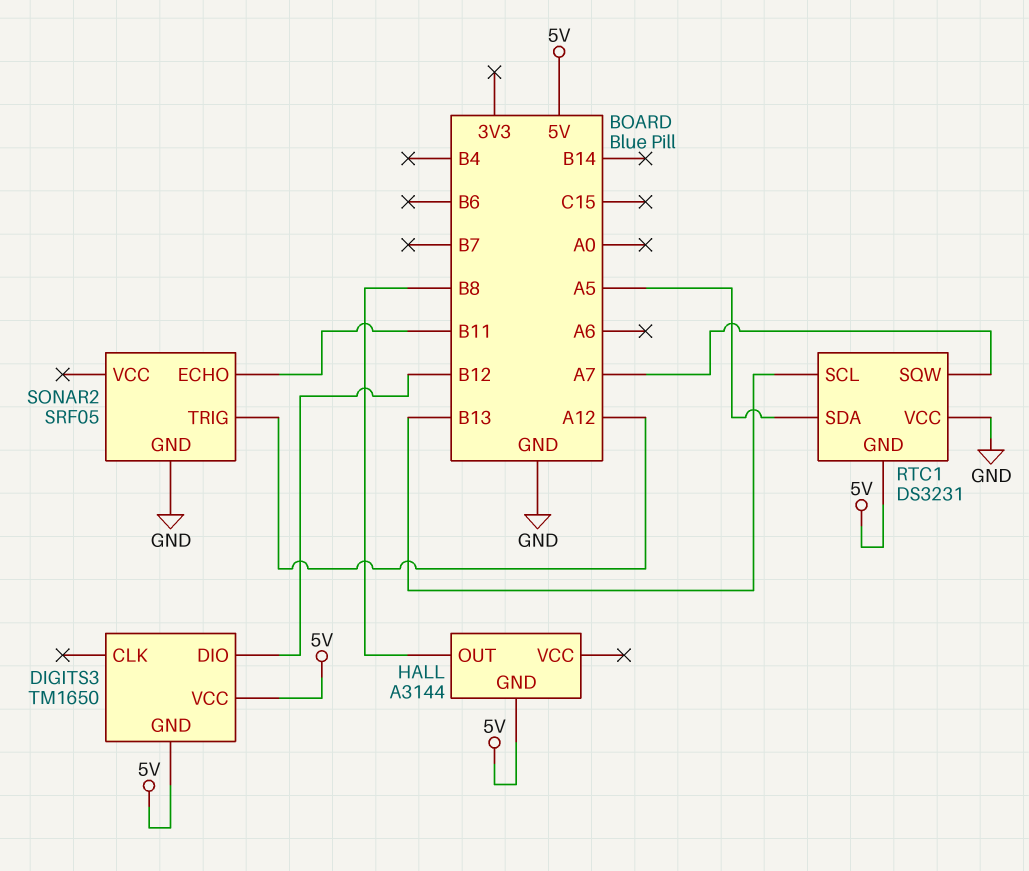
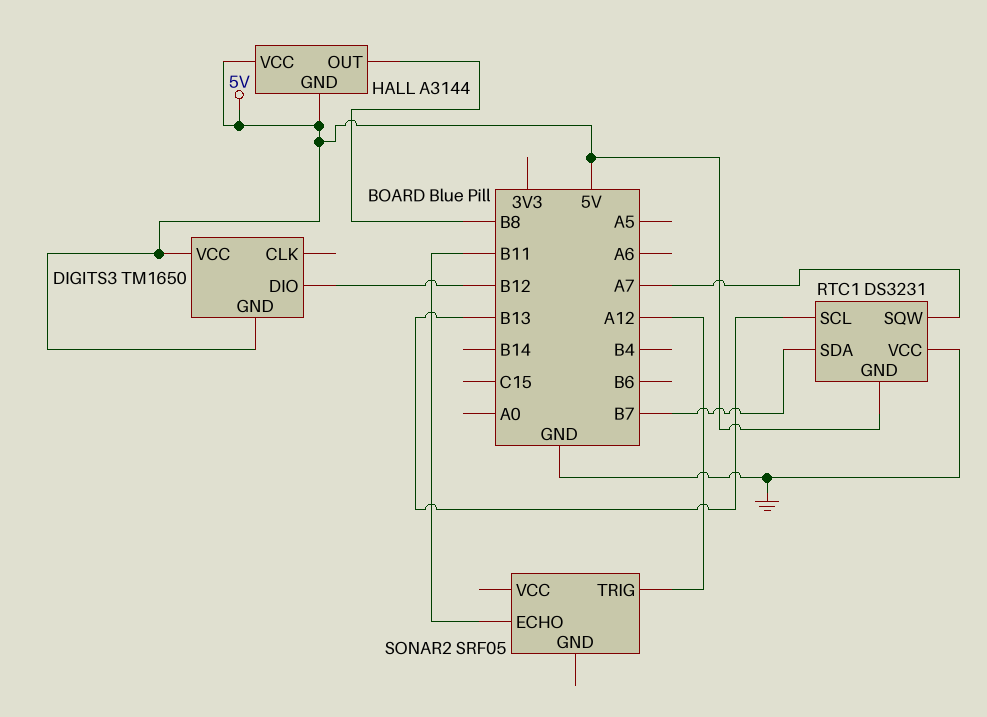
HALL pin VCC: none -> 5V
RTC1 pin SDA: A5 -> B7
SONAR2 pin GND: GND -> none

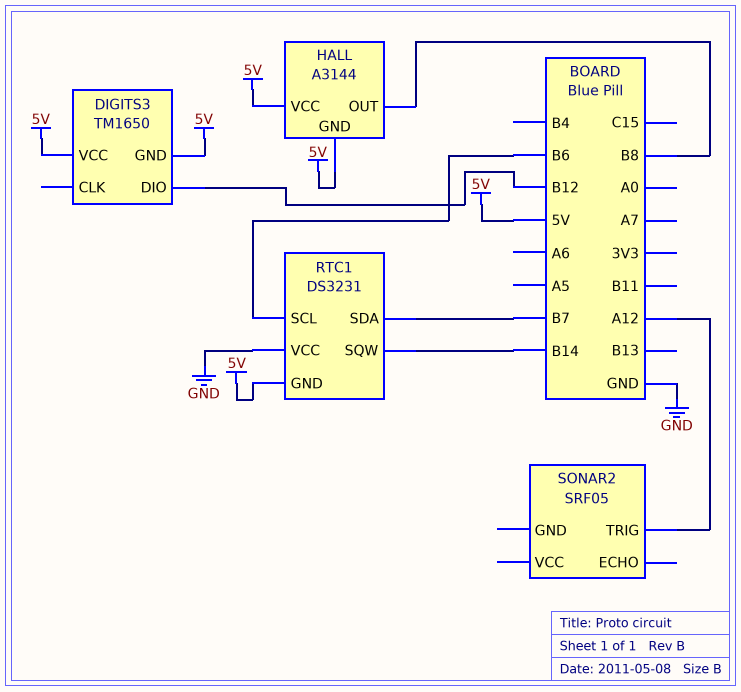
RTC1 pin SCL: B13 -> B6
RTC1 pin SQW: A7 -> B14
SONAR2 pin ECHO: B11 -> none

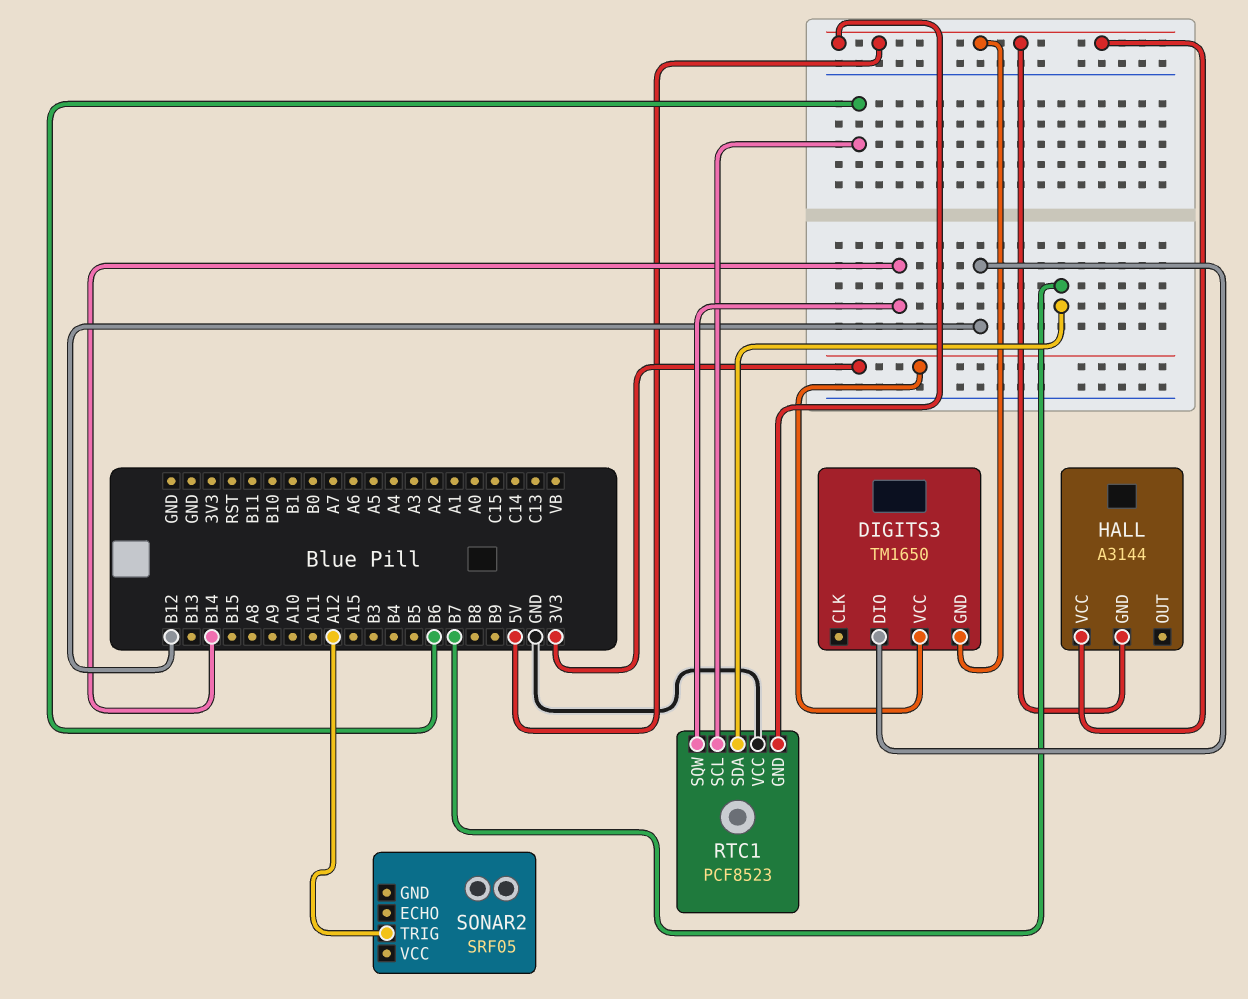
DIGITS3 pin VCC: 5V -> 3V3
HALL pin OUT: B8 -> none
RTC1: DS3231 -> PCF8523

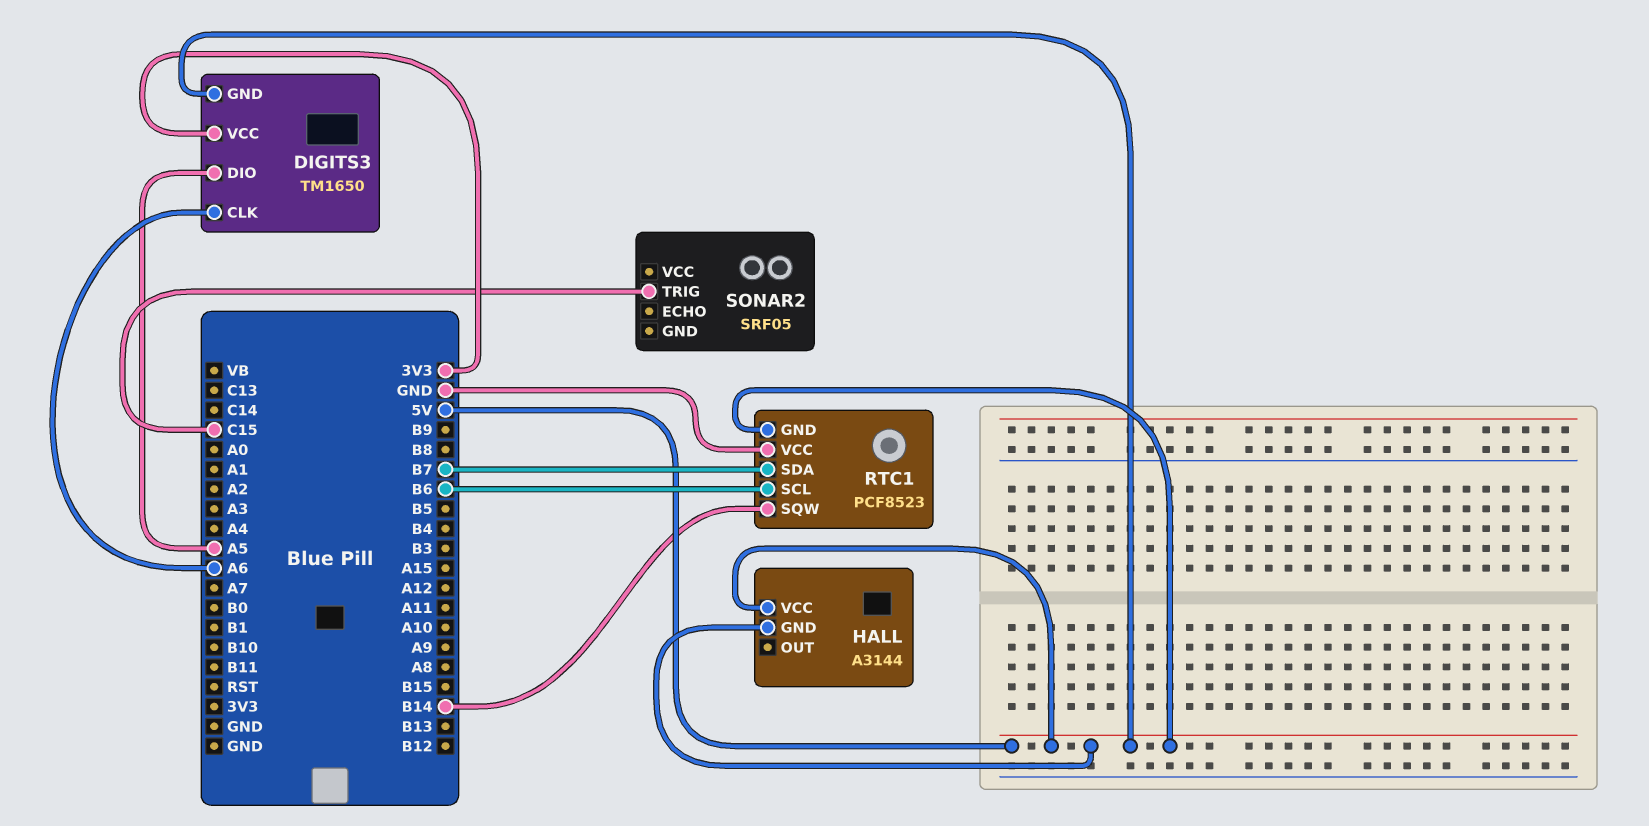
DIGITS3 pin CLK: none -> A6
DIGITS3 pin DIO: B12 -> A5
SONAR2 pin TRIG: A12 -> C15

